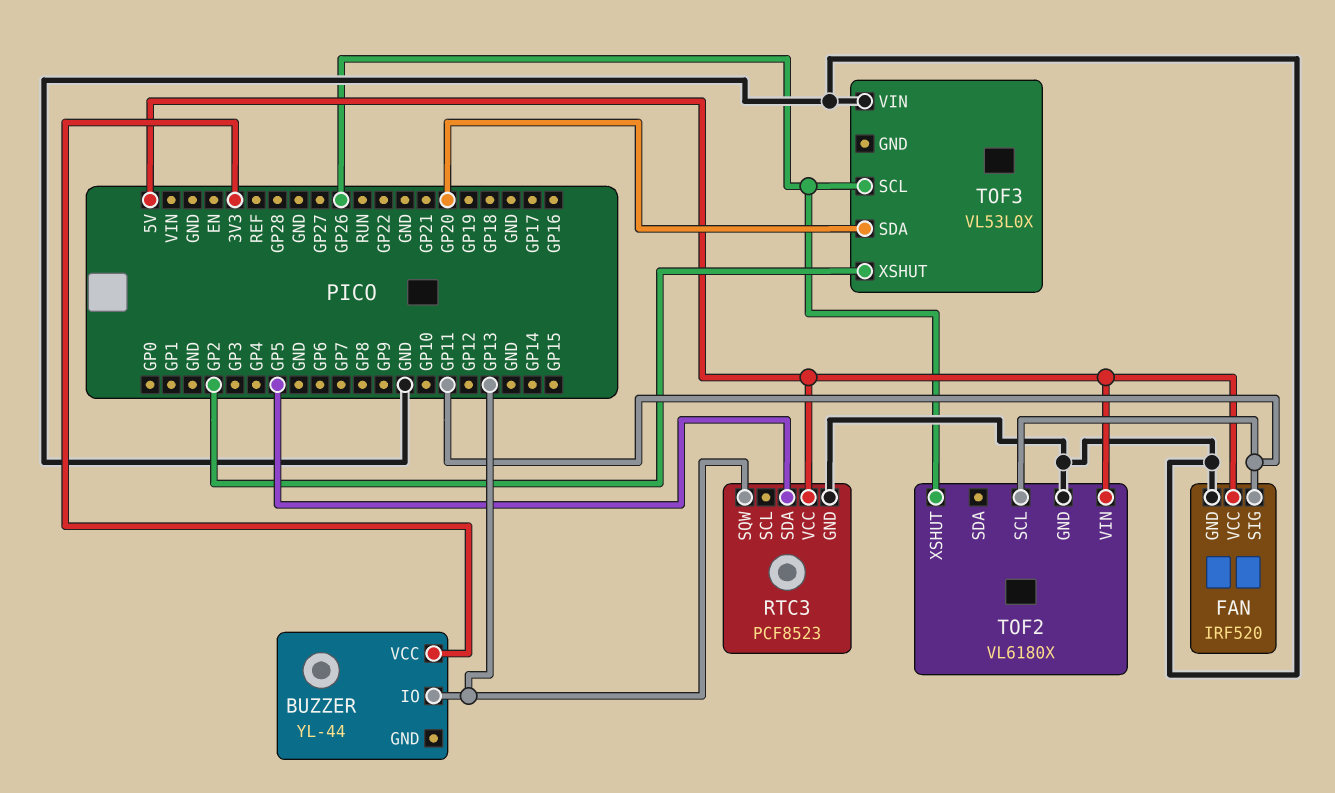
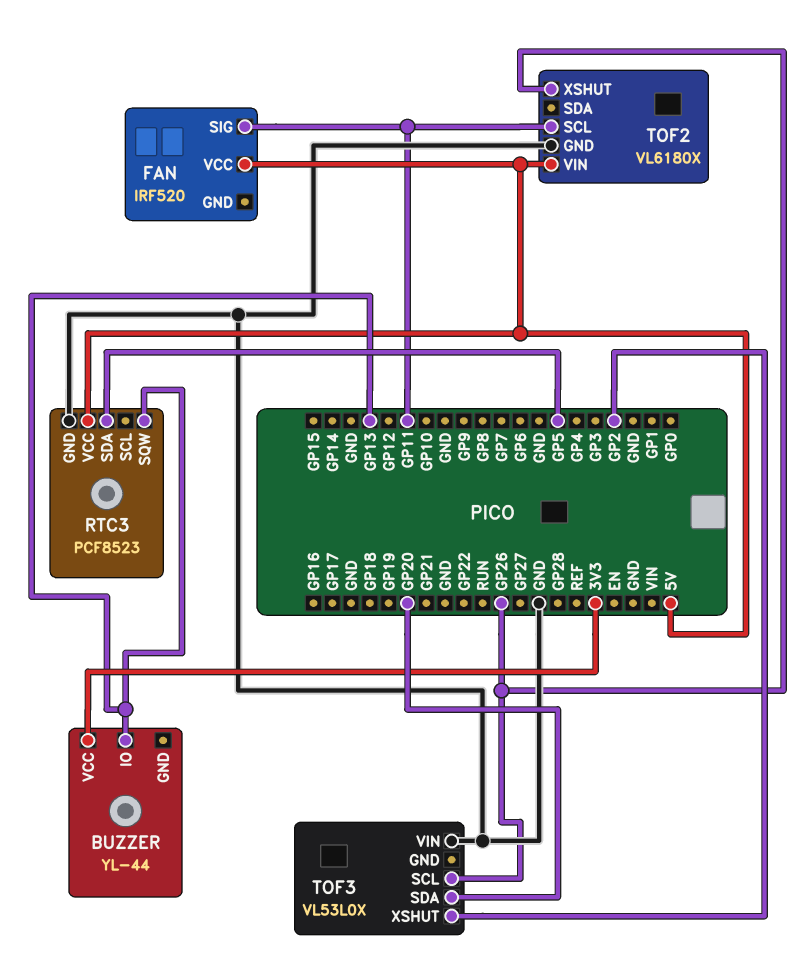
FAN pin GND: GND -> none

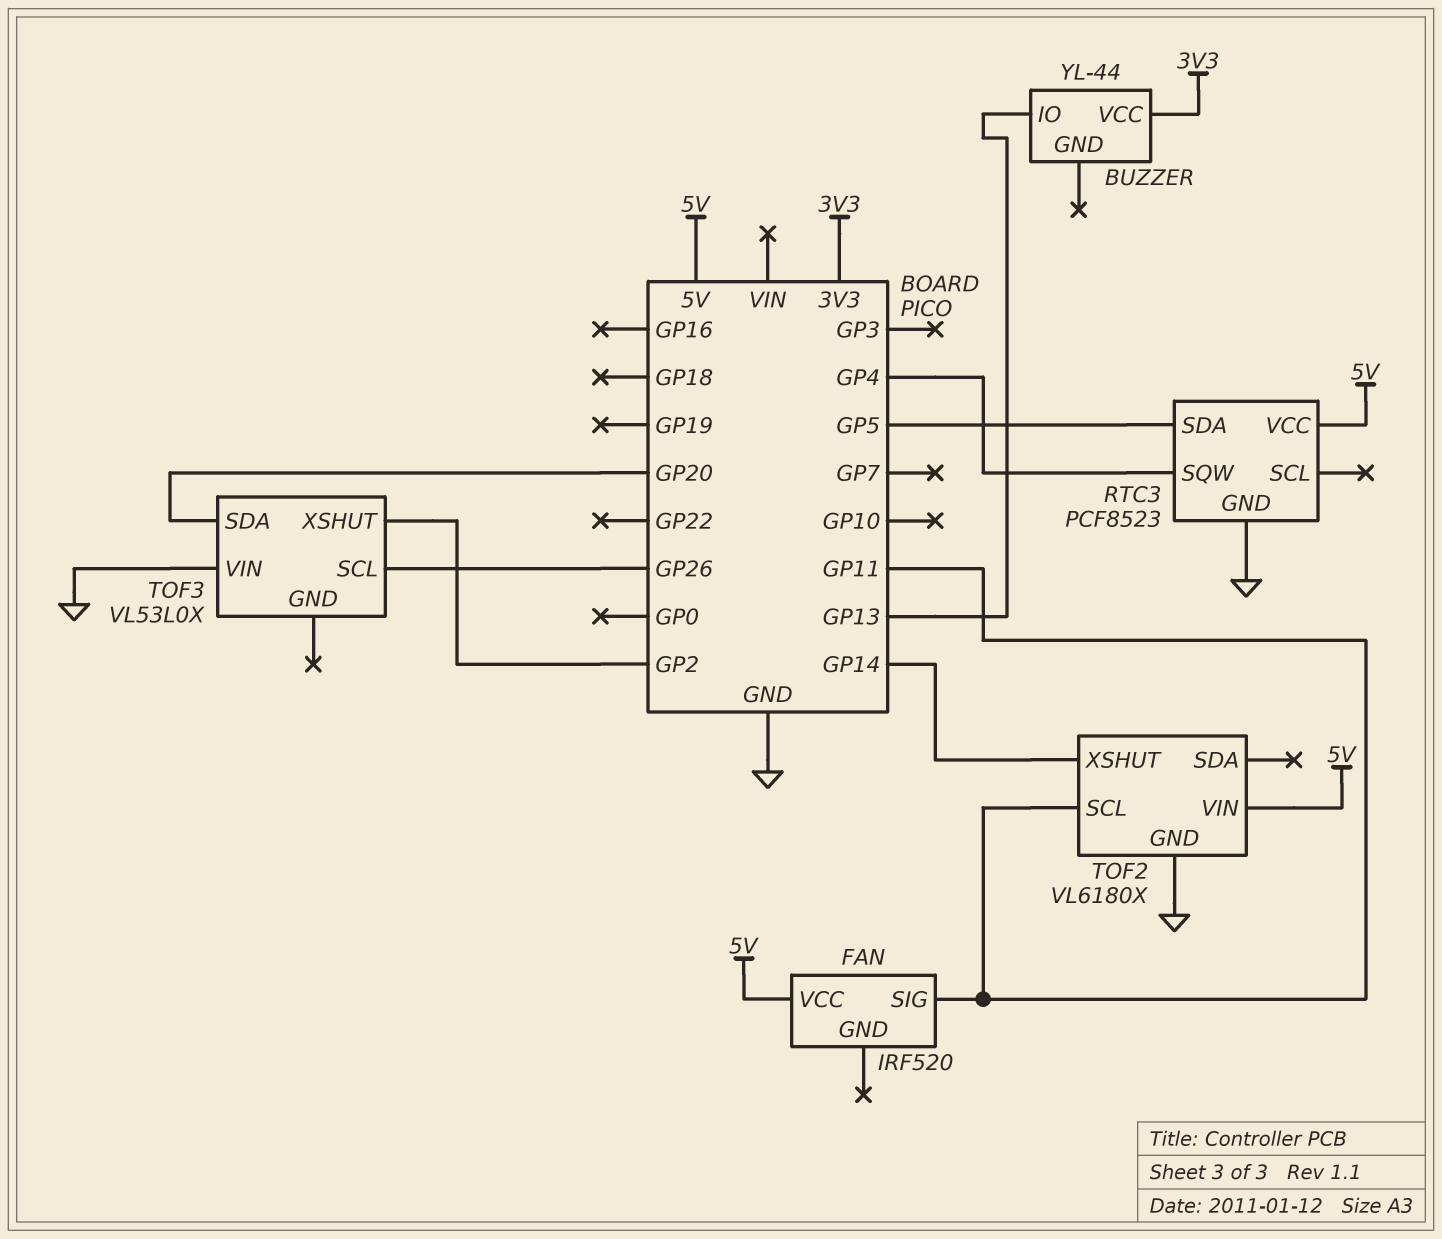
RTC3 pin SQW: GP13 -> GP4
TOF2 pin XSHUT: GP26 -> GP14

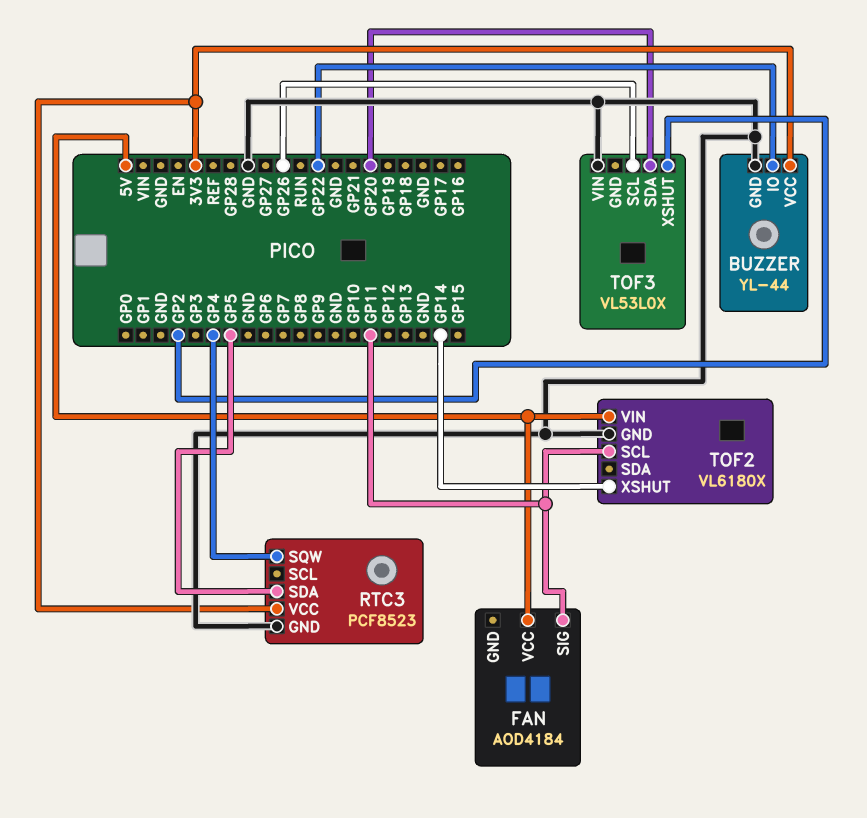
BUZZER pin GND: none -> GND
BUZZER pin IO: GP13 -> GP22
FAN: IRF520 -> AOD4184
RTC3 pin VCC: 5V -> 3V3

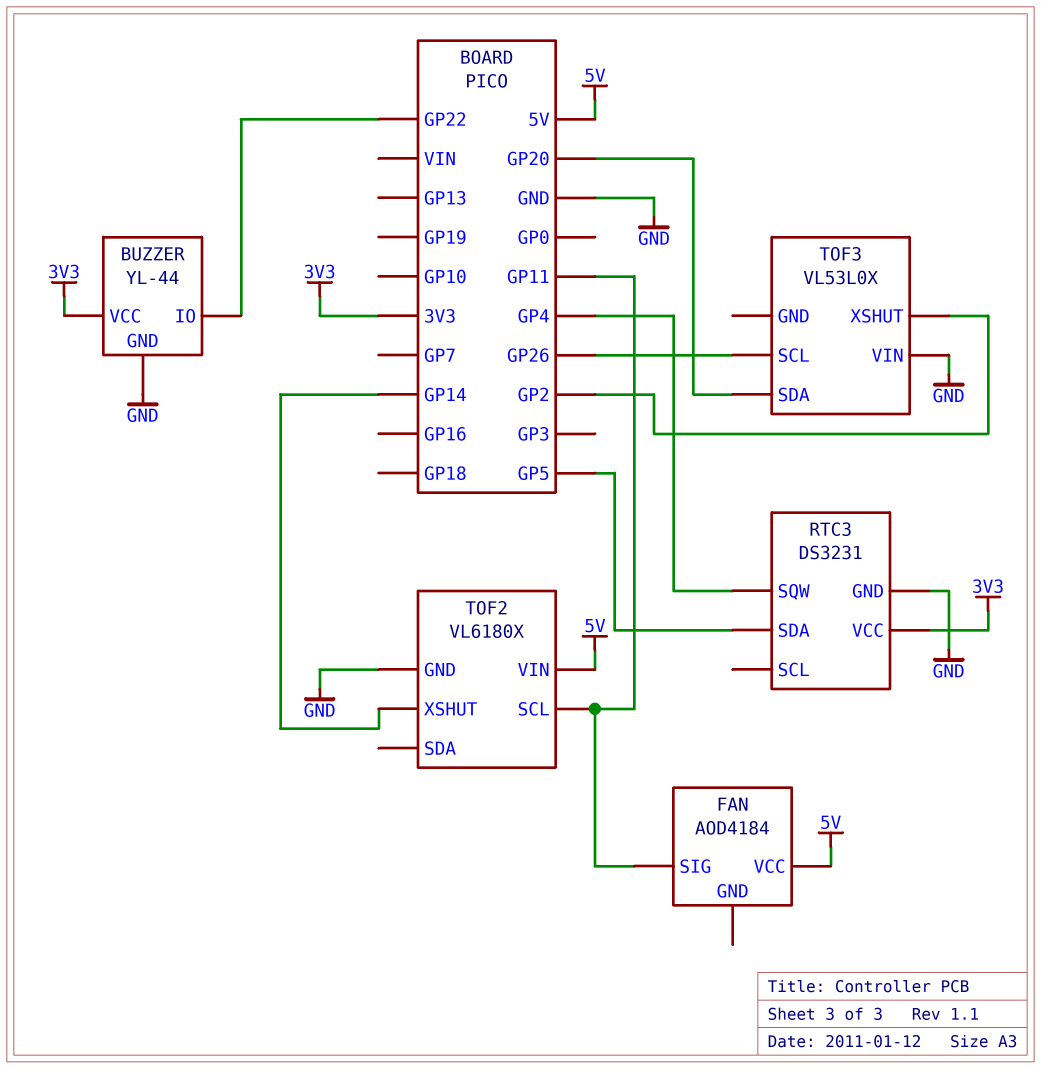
RTC3: PCF8523 -> DS3231

